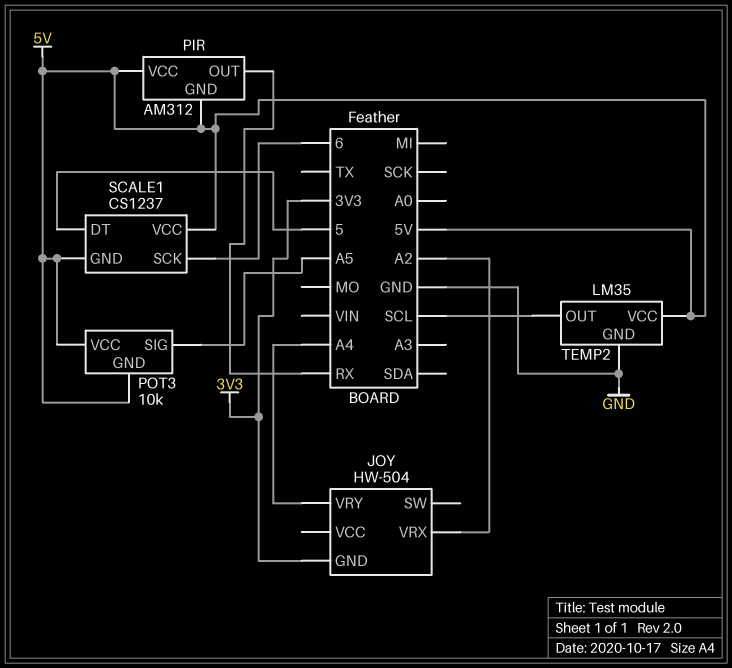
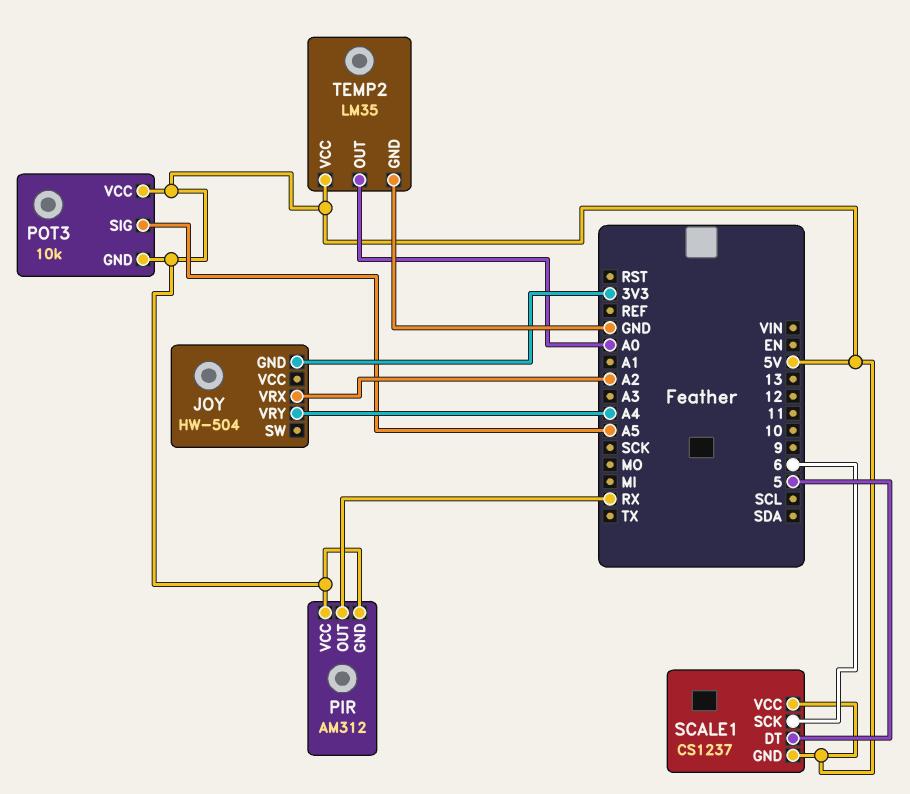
TEMP2 pin OUT: SCL -> A0

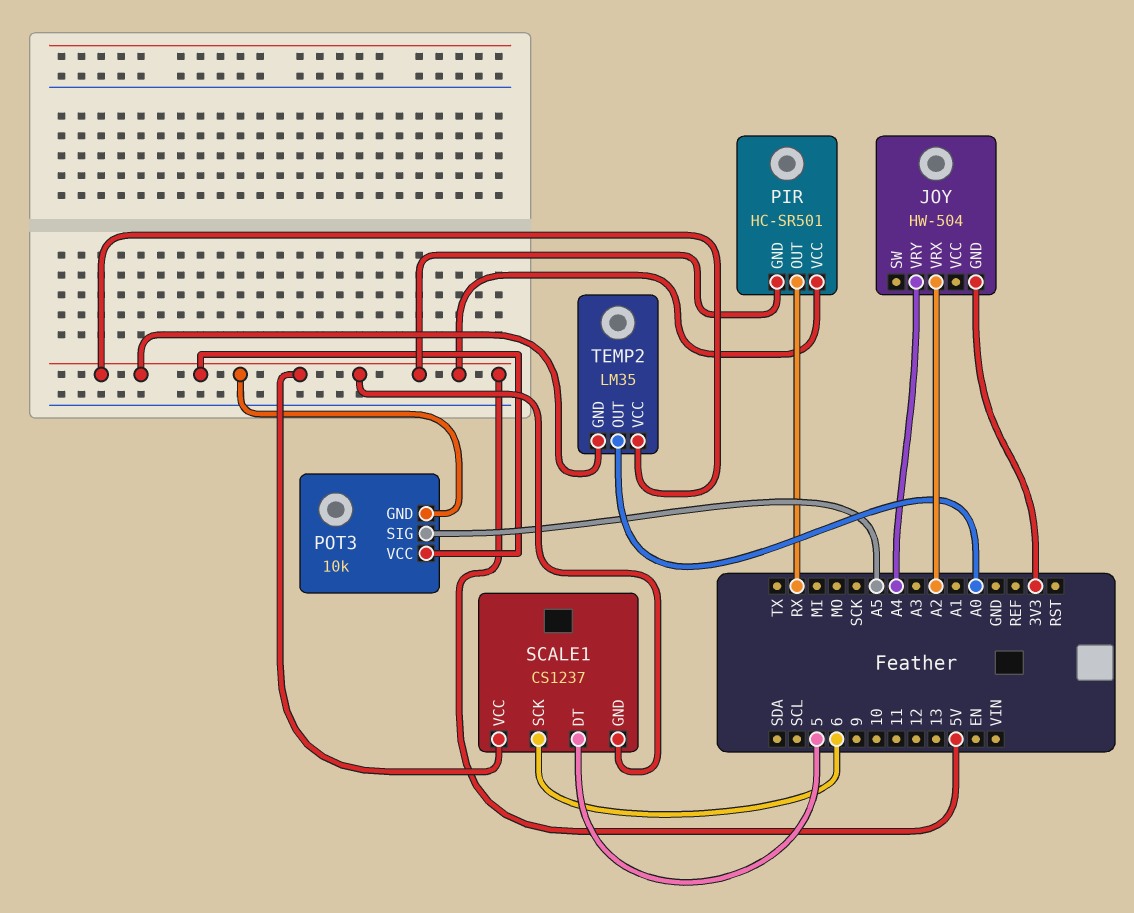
PIR: AM312 -> HC-SR501
TEMP2 pin GND: GND -> 5V

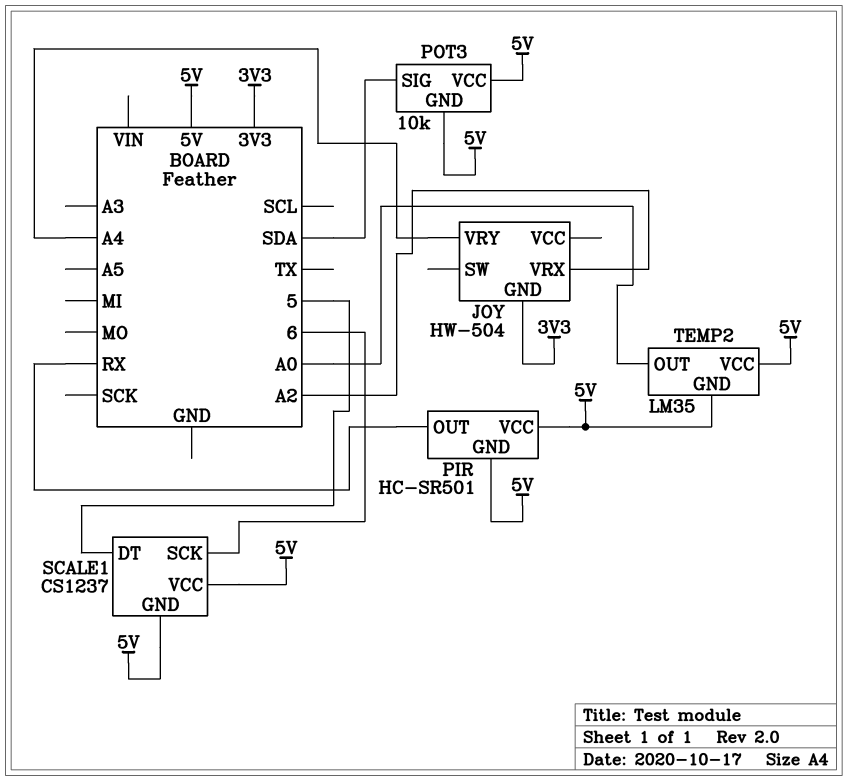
POT3 pin SIG: A5 -> SDA

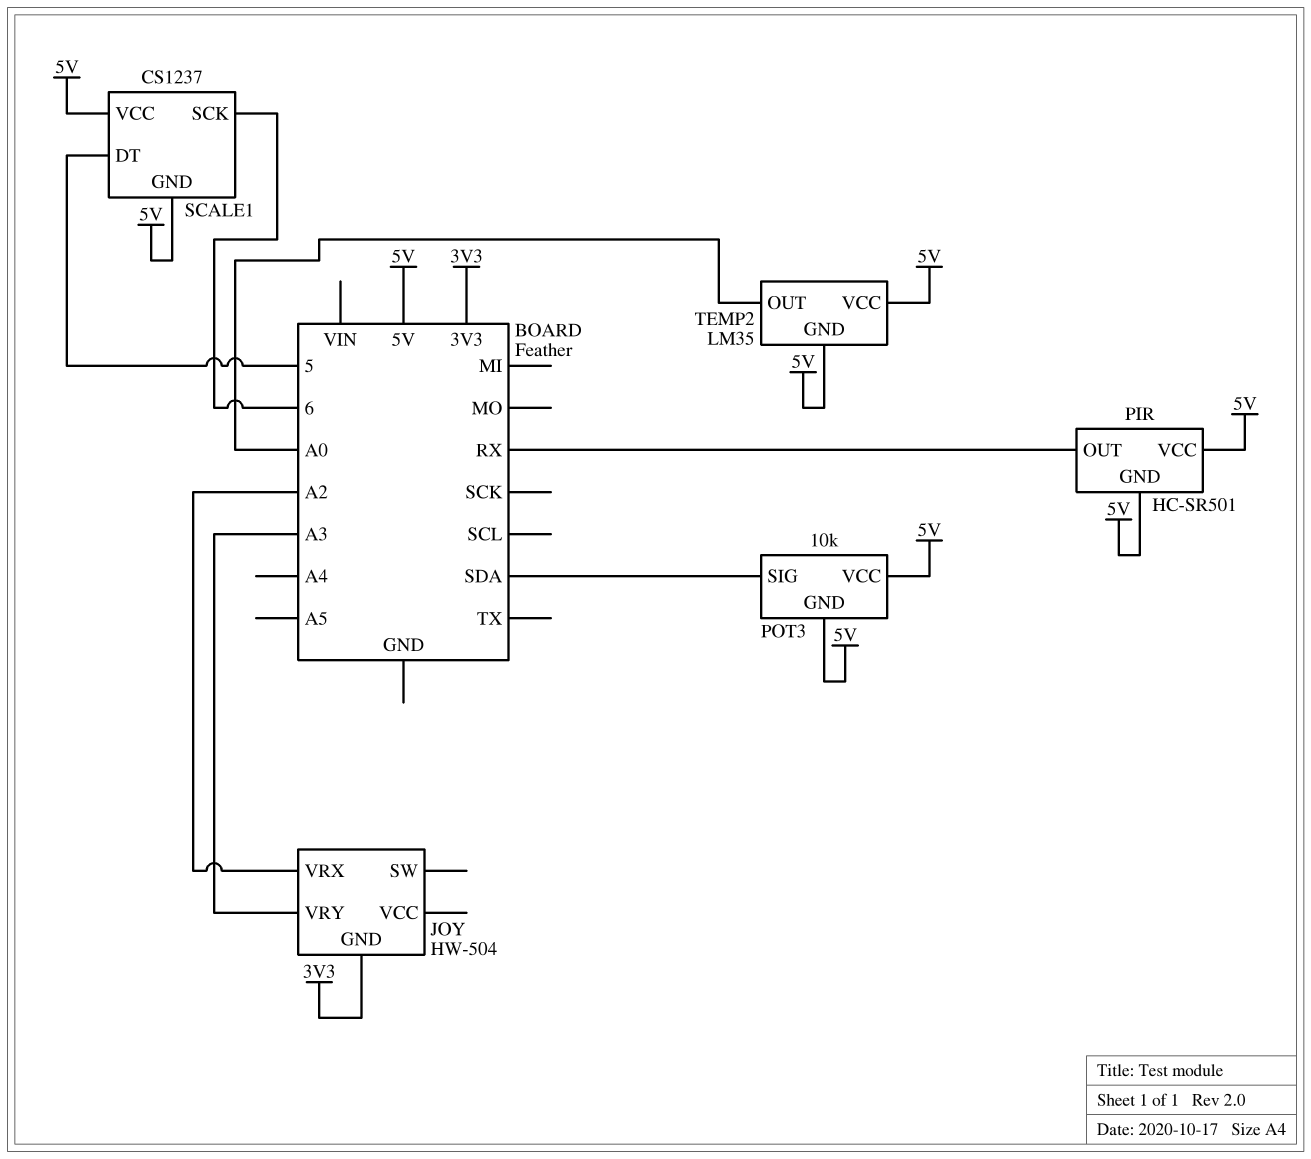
JOY pin VRY: A4 -> A3

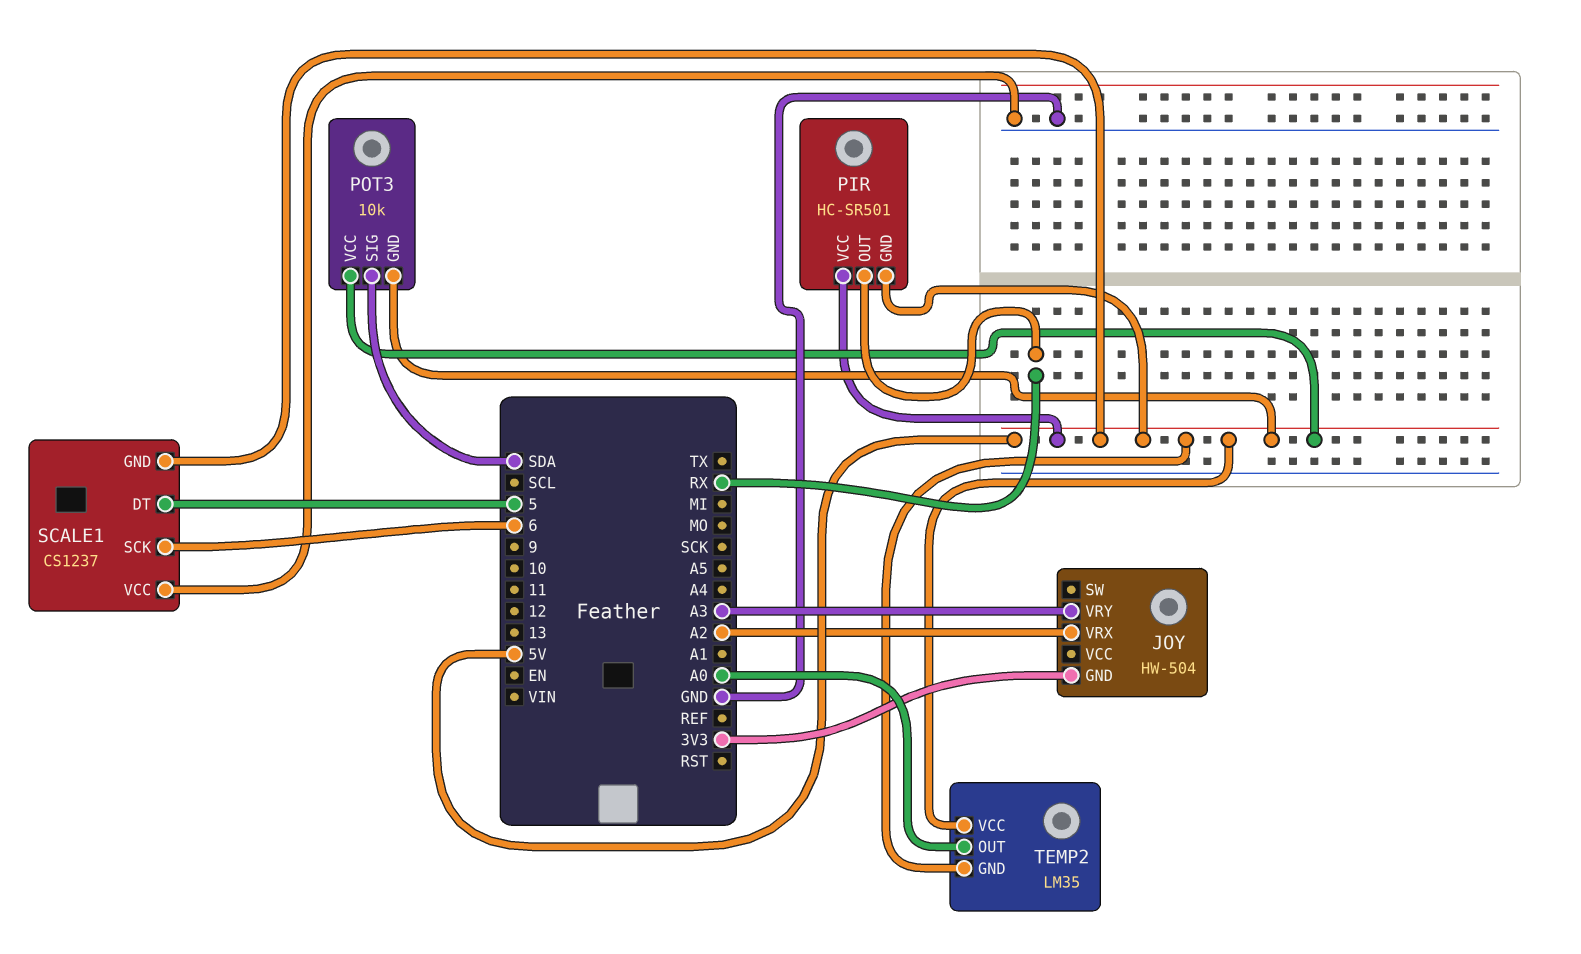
SCALE1 pin VCC: 5V -> GND

